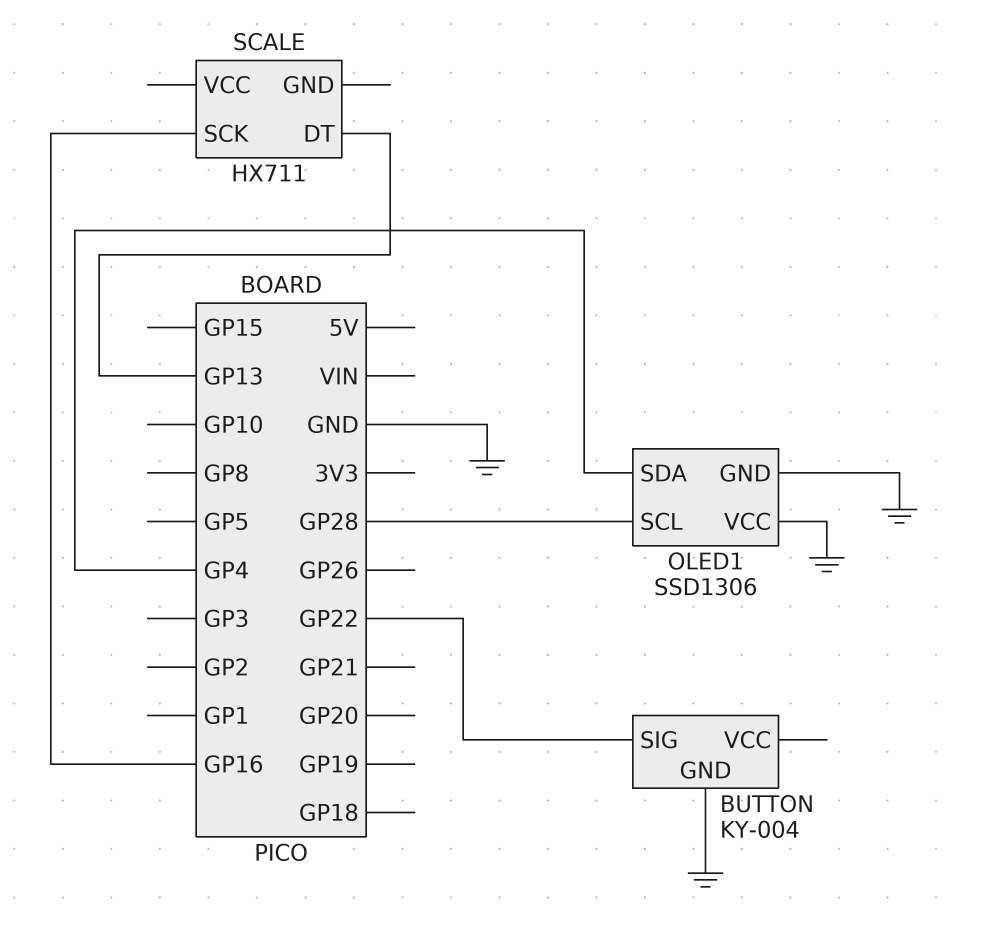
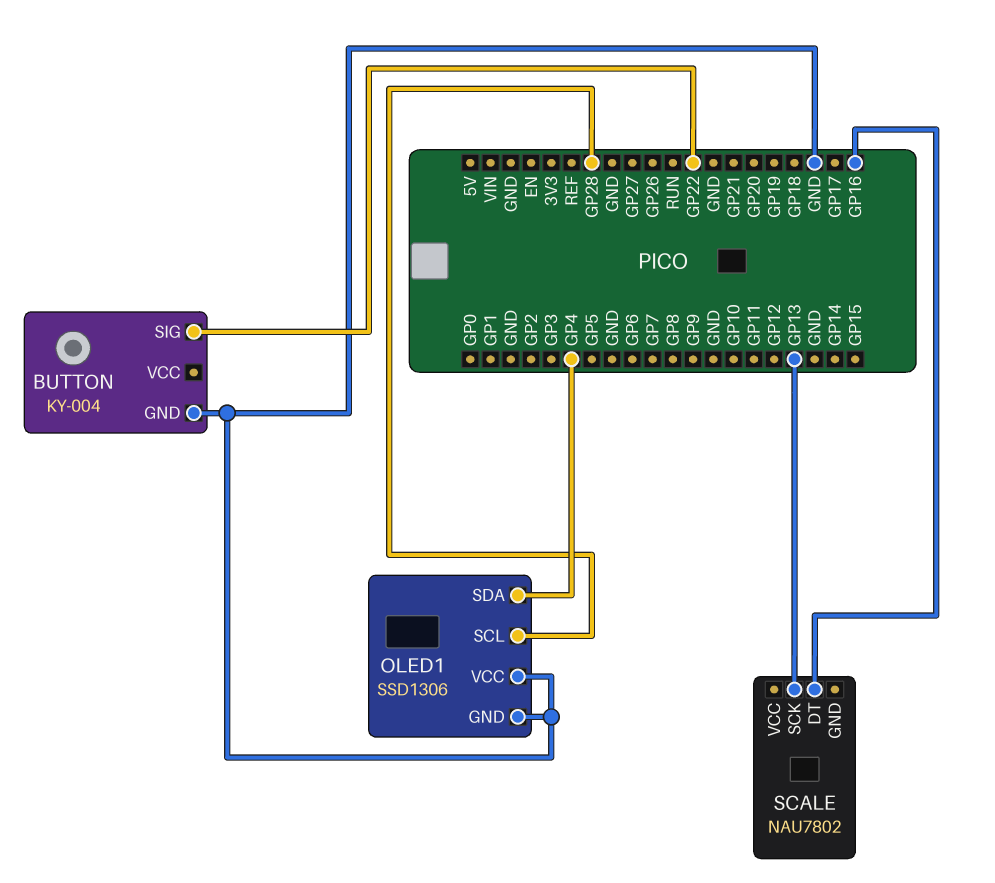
SCALE: HX711 -> NAU7802
SCALE pin DT: GP13 -> GP16
SCALE pin SCK: GP16 -> GP13

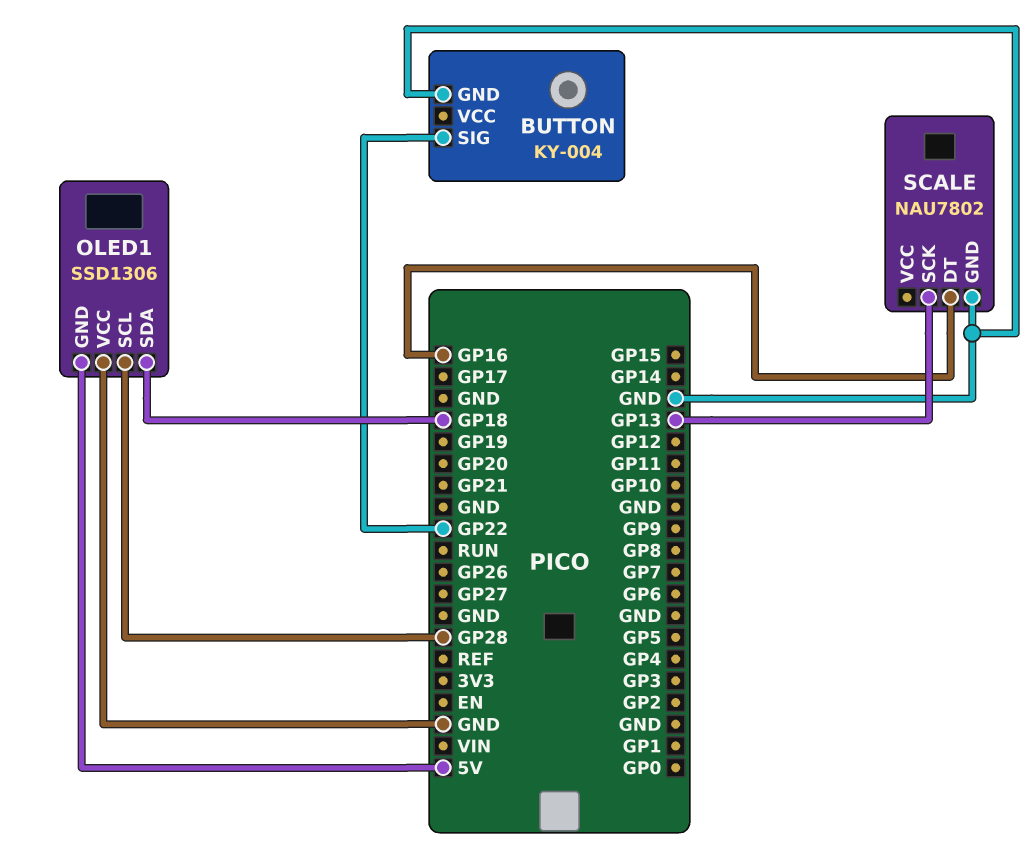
OLED1 pin GND: GND -> 5V
OLED1 pin SDA: GP4 -> GP18
SCALE pin GND: none -> GND

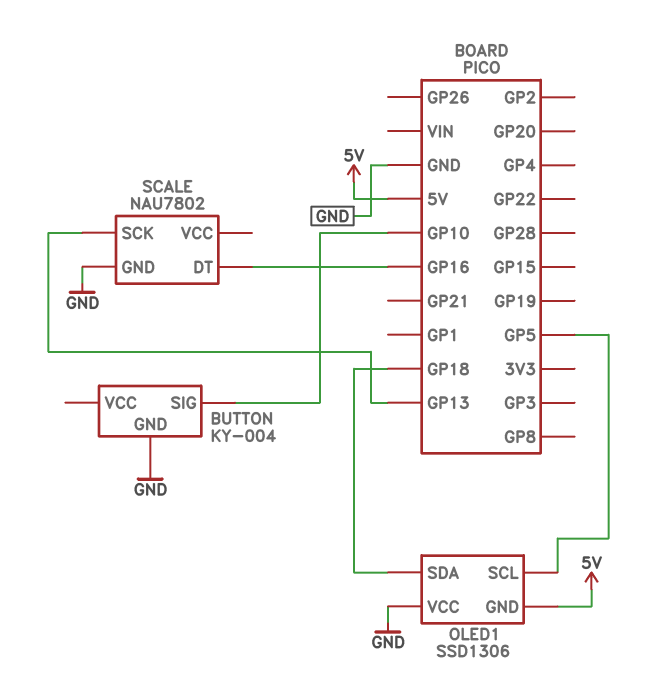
BUTTON pin SIG: GP22 -> GP10
OLED1 pin SCL: GP28 -> GP5

